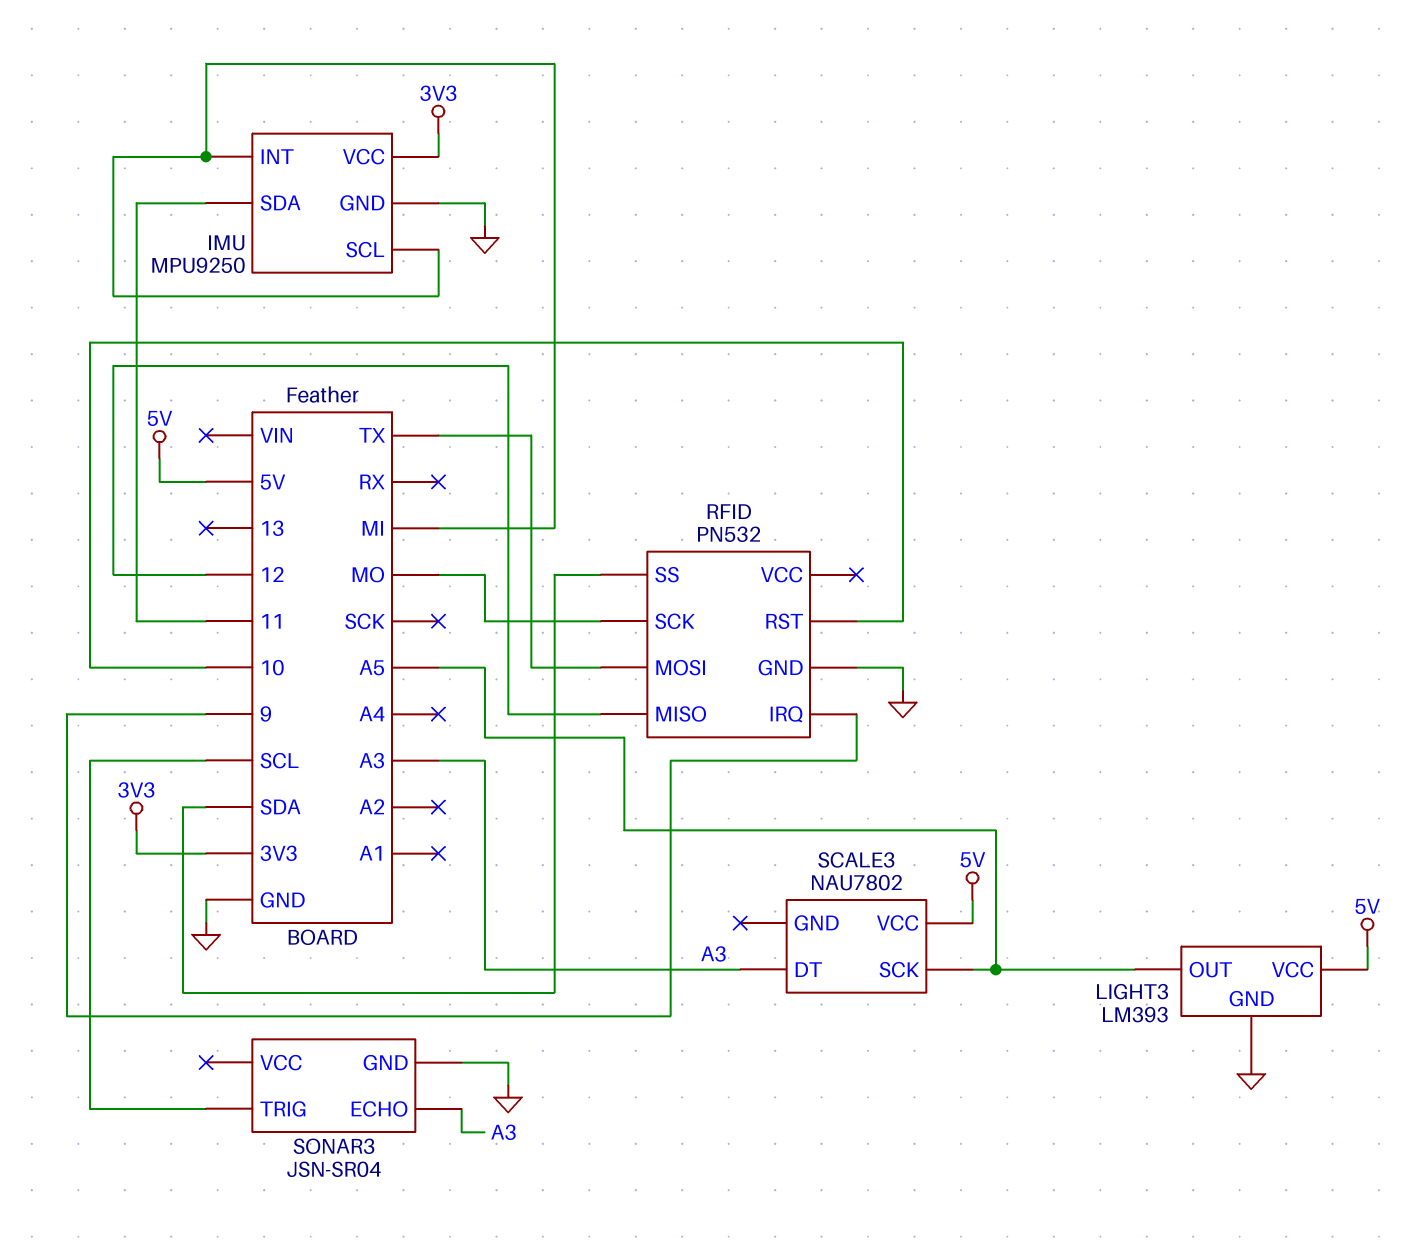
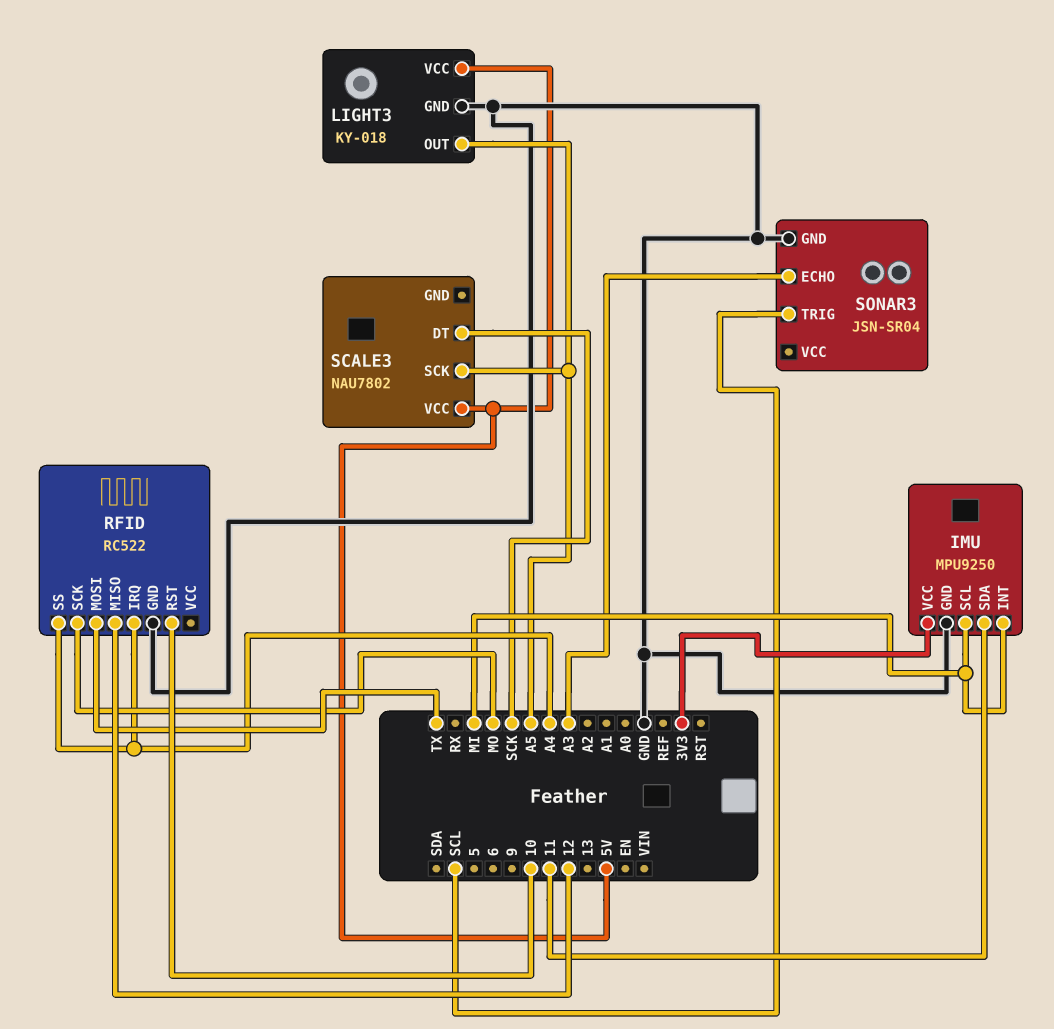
LIGHT3: LM393 -> KY-018
RFID: PN532 -> RC522
RFID pin IRQ: 9 -> A4
RFID pin SS: SDA -> A4
SCALE3 pin DT: A3 -> SCK

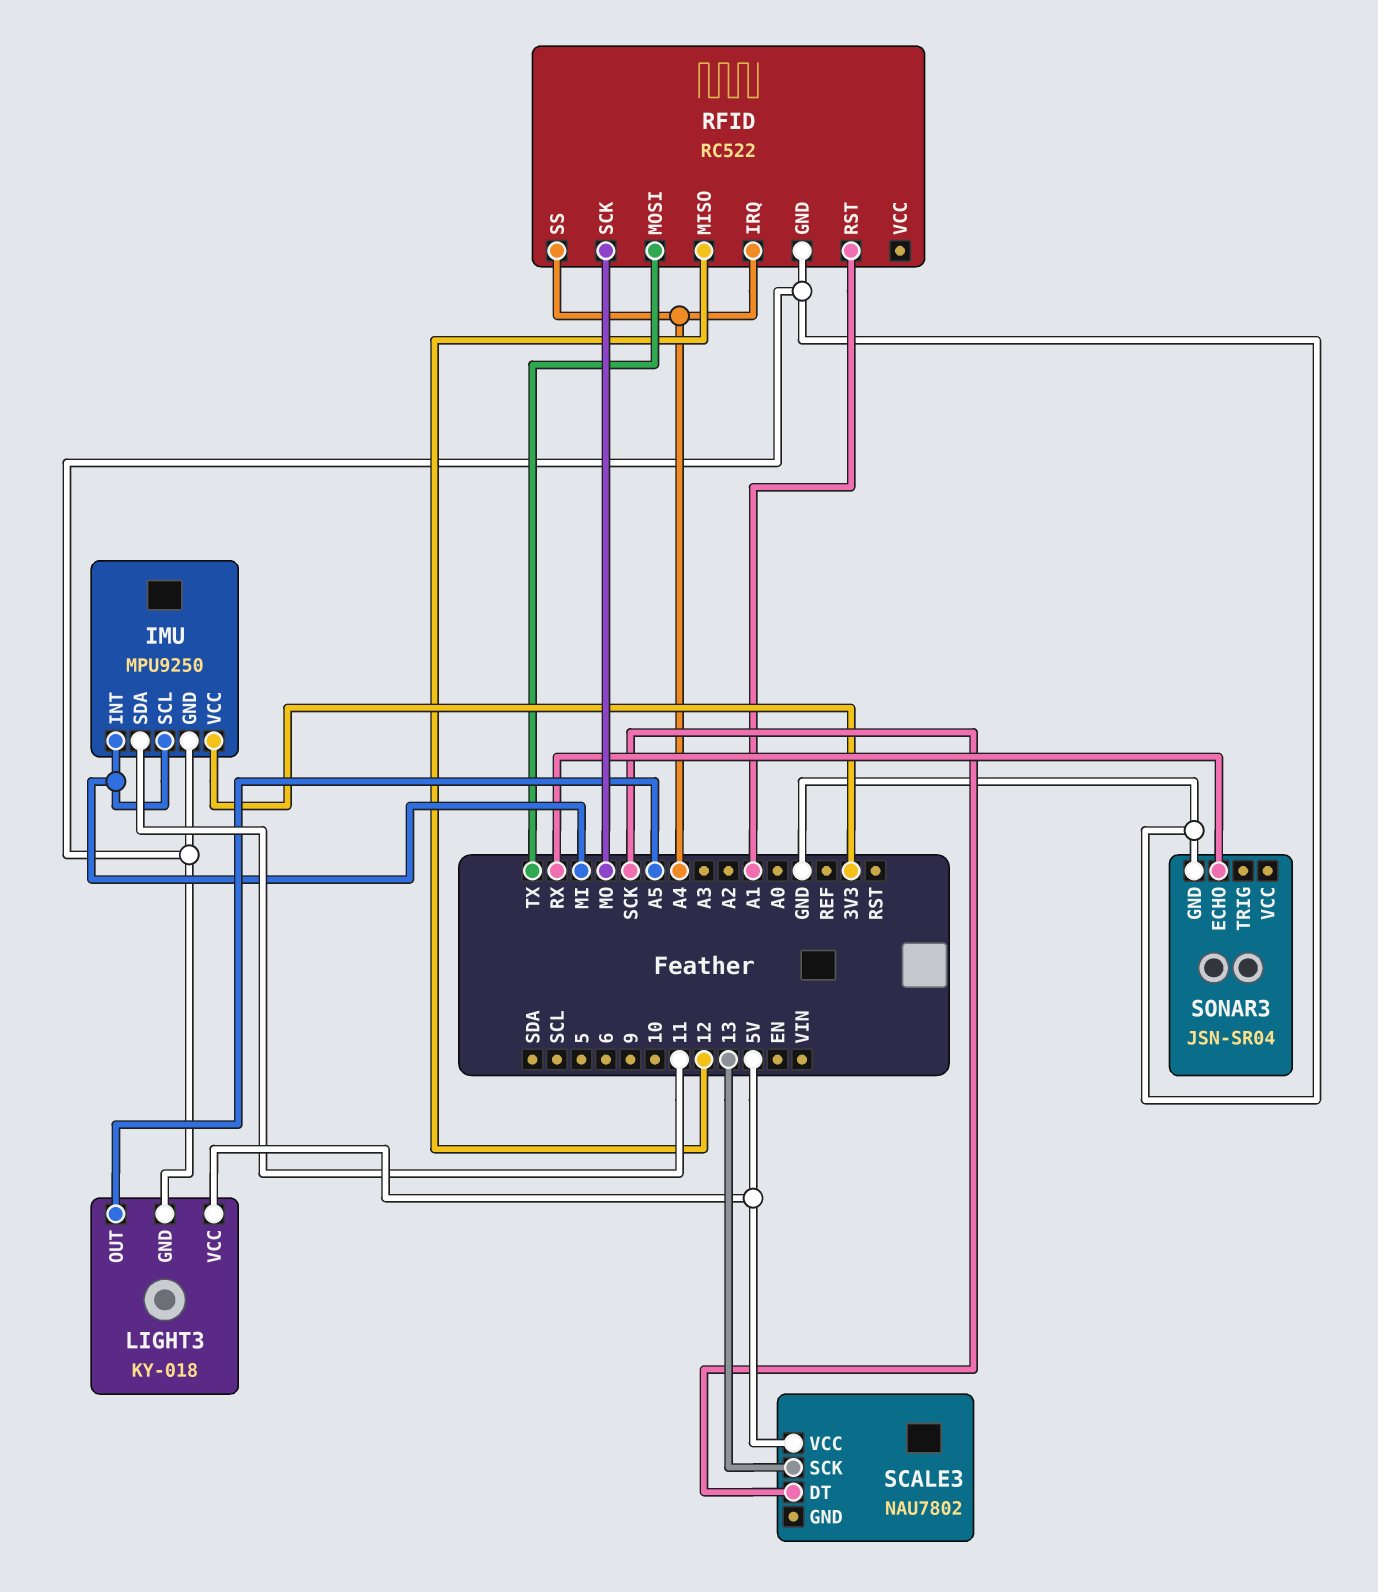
RFID pin RST: 10 -> A1
SCALE3 pin SCK: A5 -> 13
SONAR3 pin ECHO: A3 -> RX
SONAR3 pin TRIG: SCL -> none

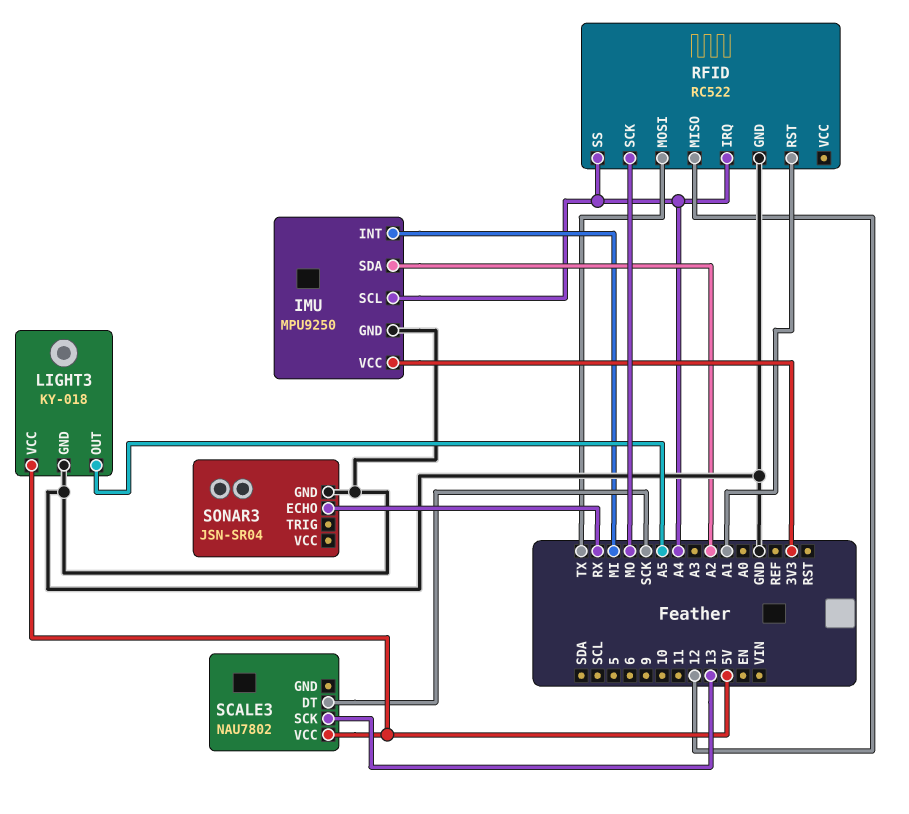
IMU pin SCL: MI -> A4
IMU pin SDA: 11 -> A2

